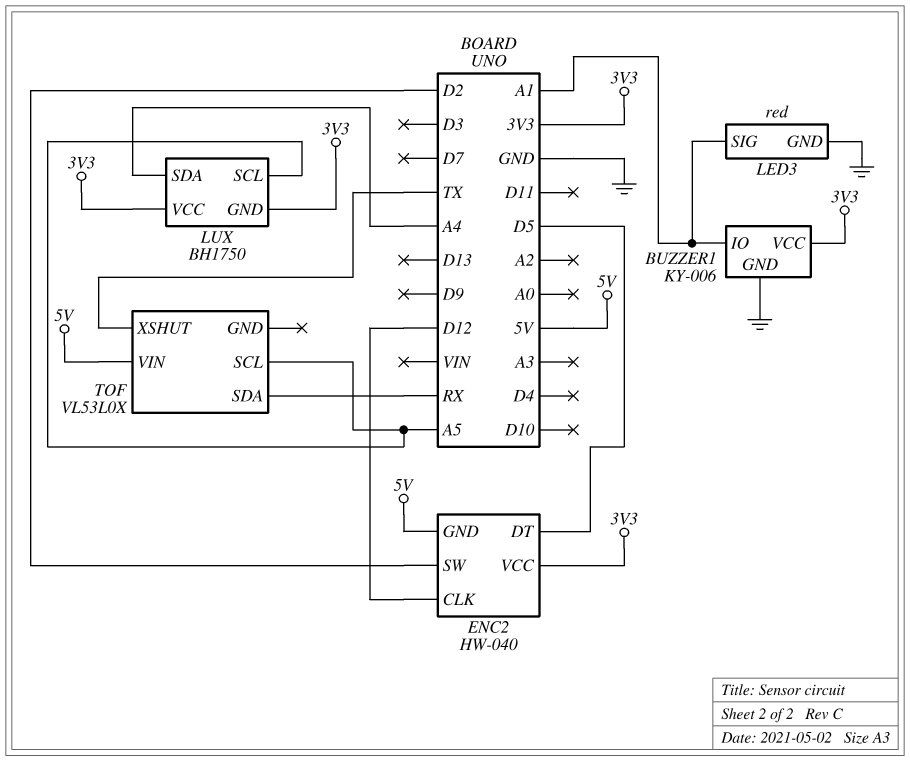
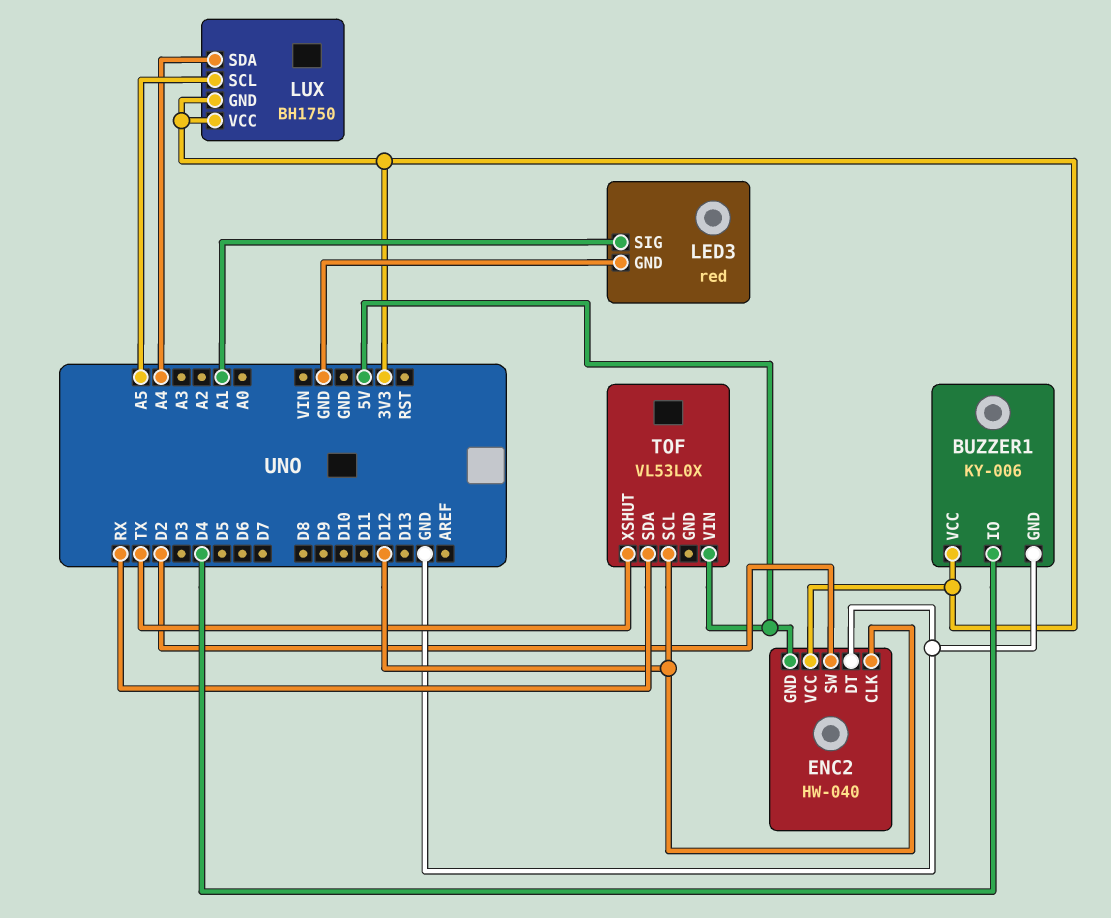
BUZZER1 pin IO: A1 -> D4
ENC2 pin DT: D5 -> GND
TOF pin SCL: A5 -> D12

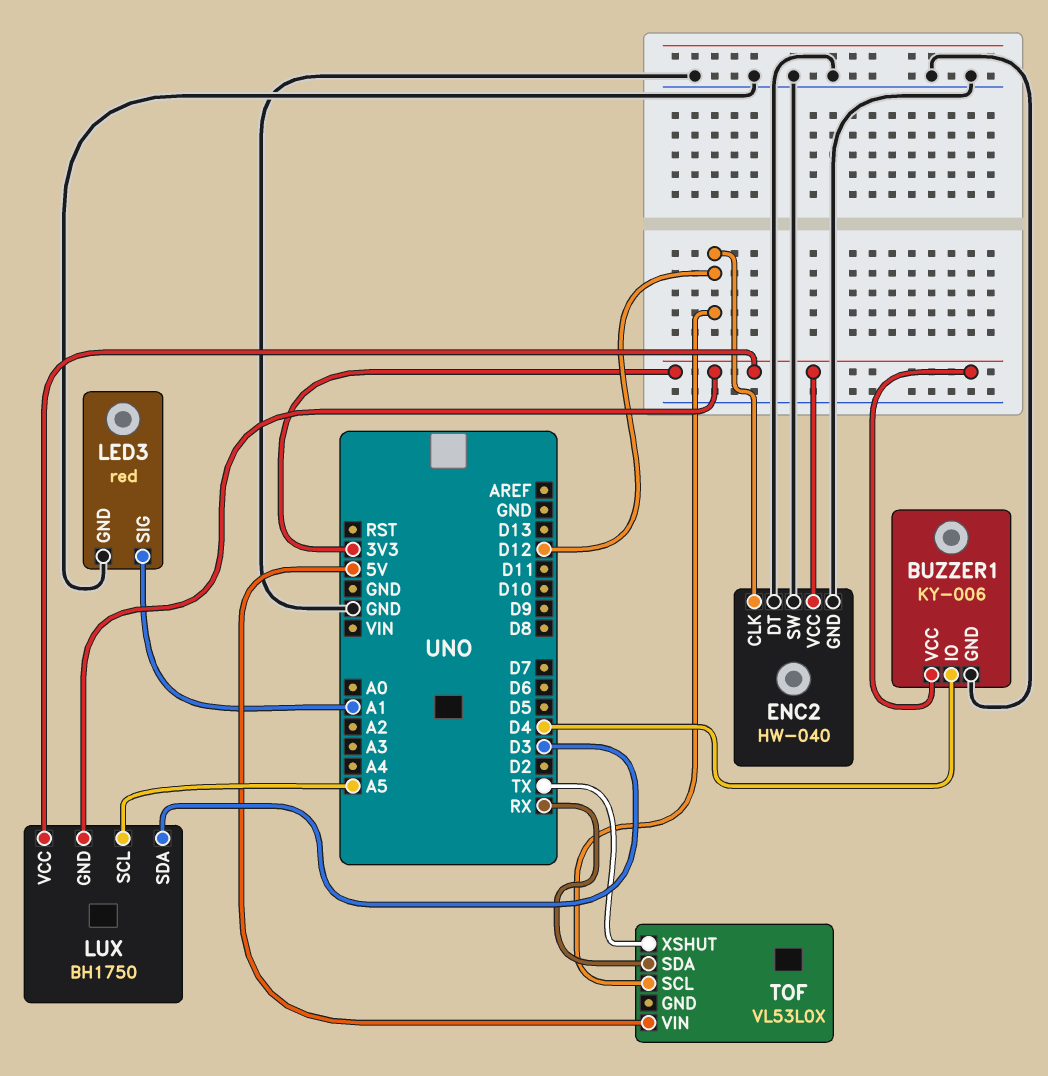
ENC2 pin GND: 5V -> GND
ENC2 pin SW: D2 -> GND
LUX pin SDA: A4 -> D3

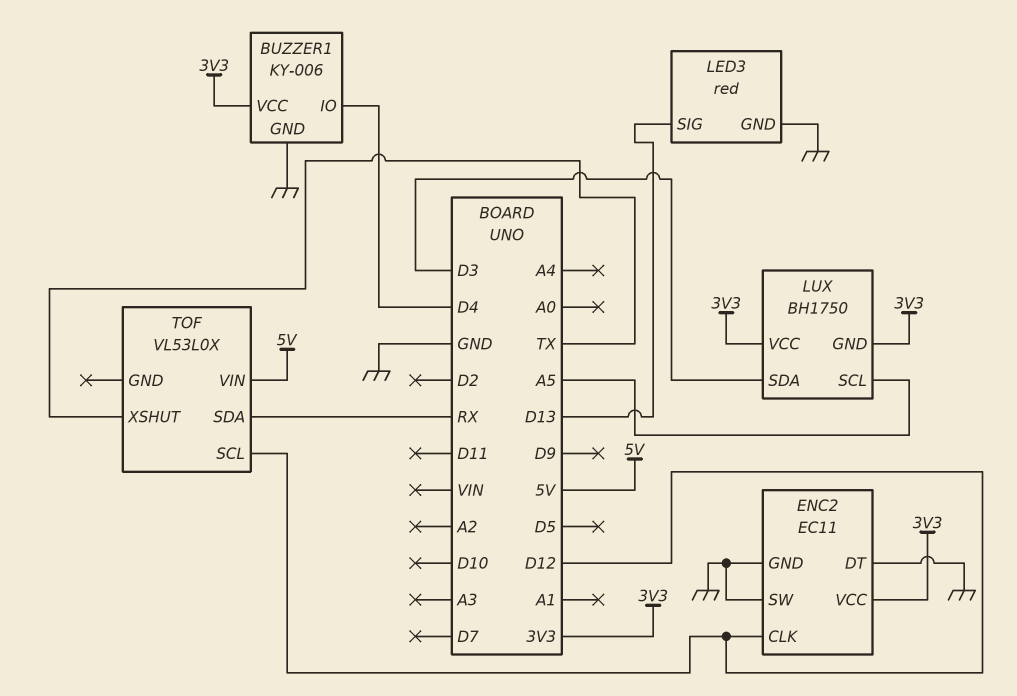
ENC2: HW-040 -> EC11
LED3 pin SIG: A1 -> D13

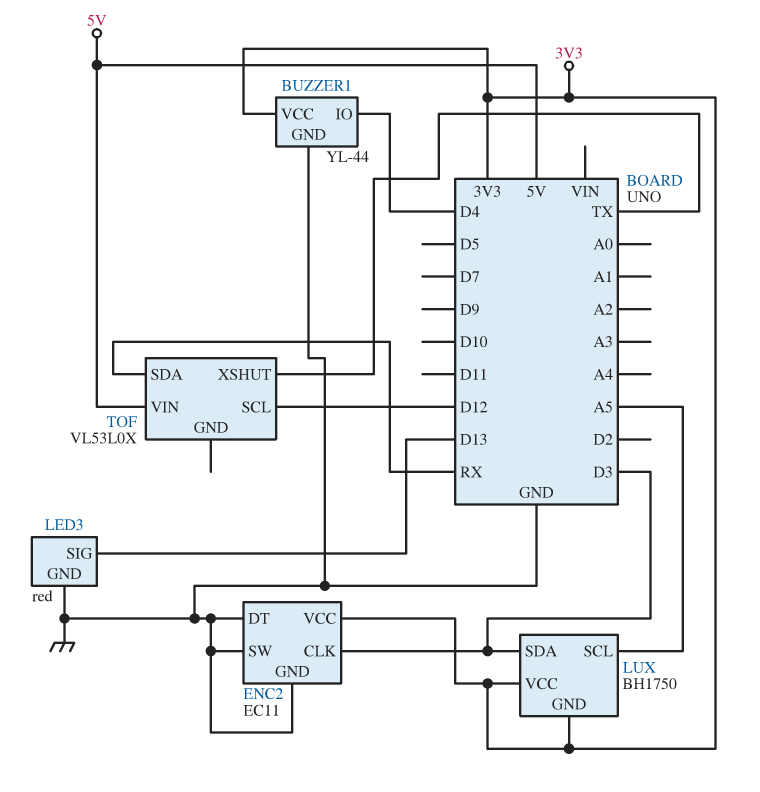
BUZZER1: KY-006 -> YL-44
ENC2 pin CLK: D12 -> D3

